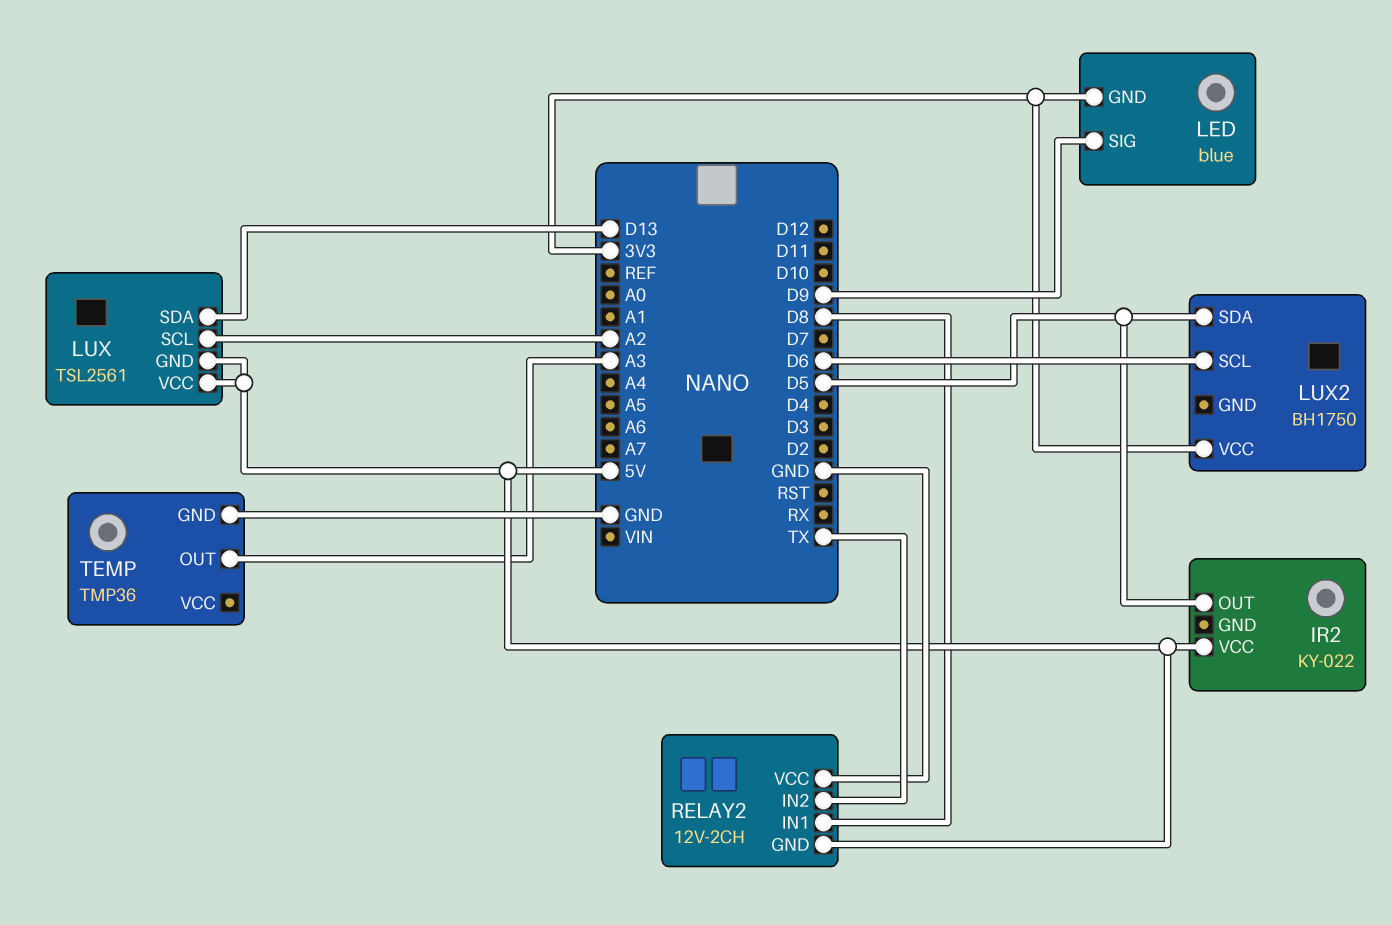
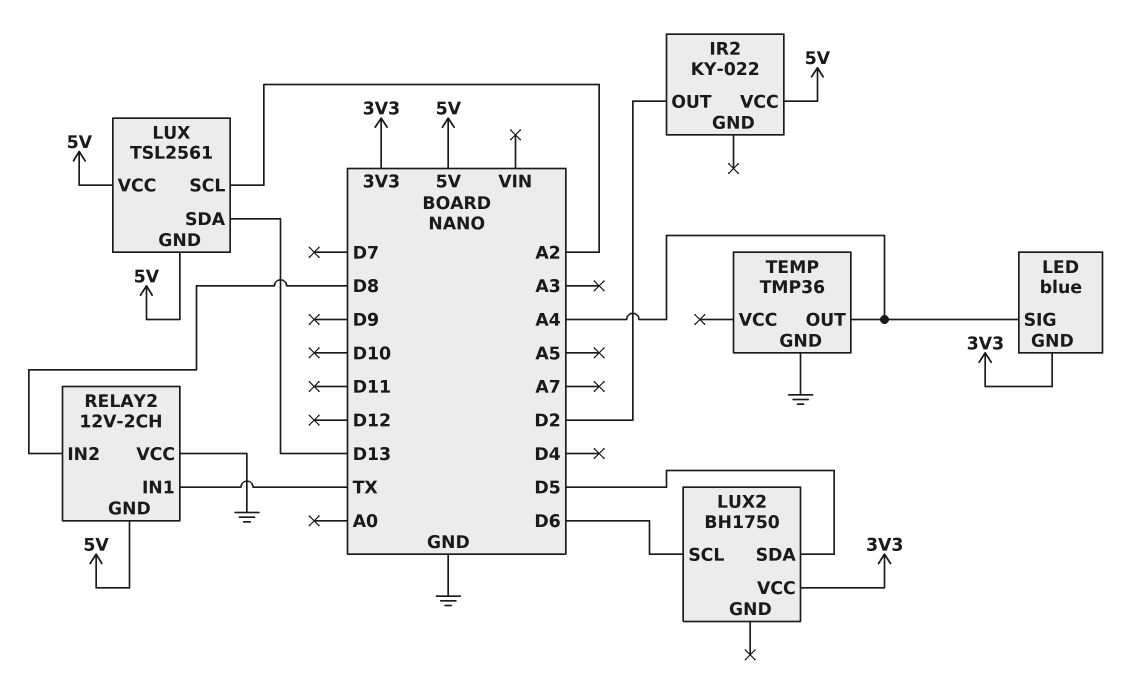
IR2 pin OUT: D5 -> D2
LED pin SIG: D9 -> A4
RELAY2 pin IN1: D8 -> TX
RELAY2 pin IN2: TX -> D8
TEMP pin OUT: A3 -> A4

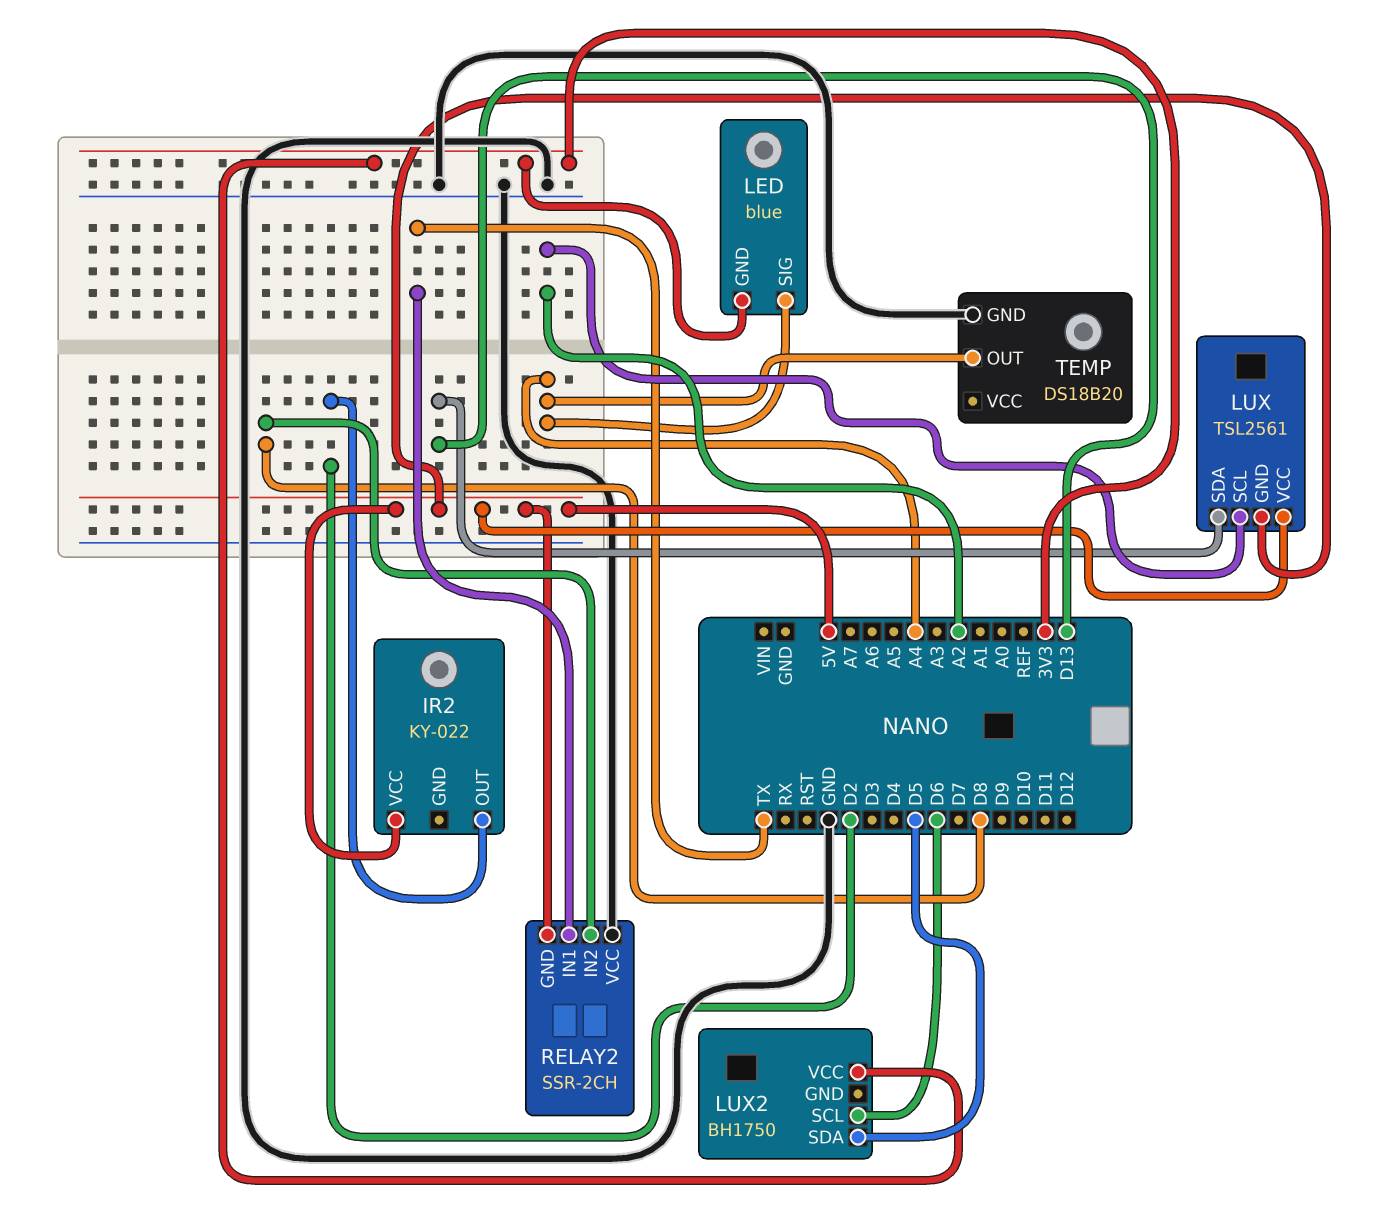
RELAY2: 12V-2CH -> SSR-2CH
TEMP: TMP36 -> DS18B20

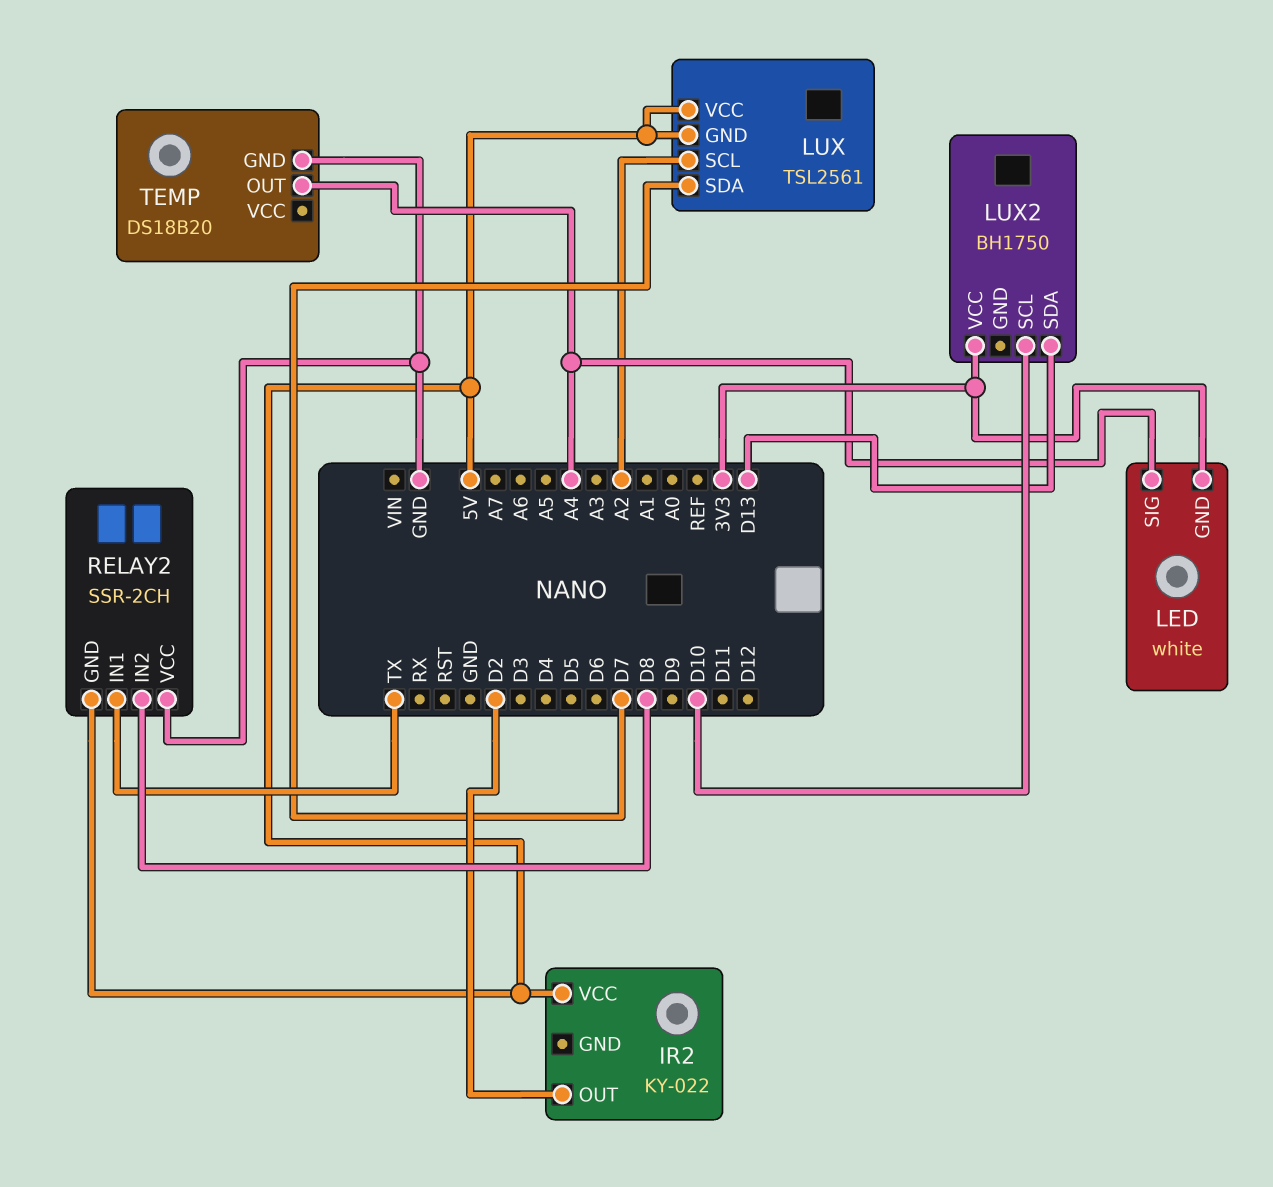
LED: blue -> white
LUX pin SDA: D13 -> D7
LUX2 pin SCL: D6 -> D10
LUX2 pin SDA: D5 -> D13

